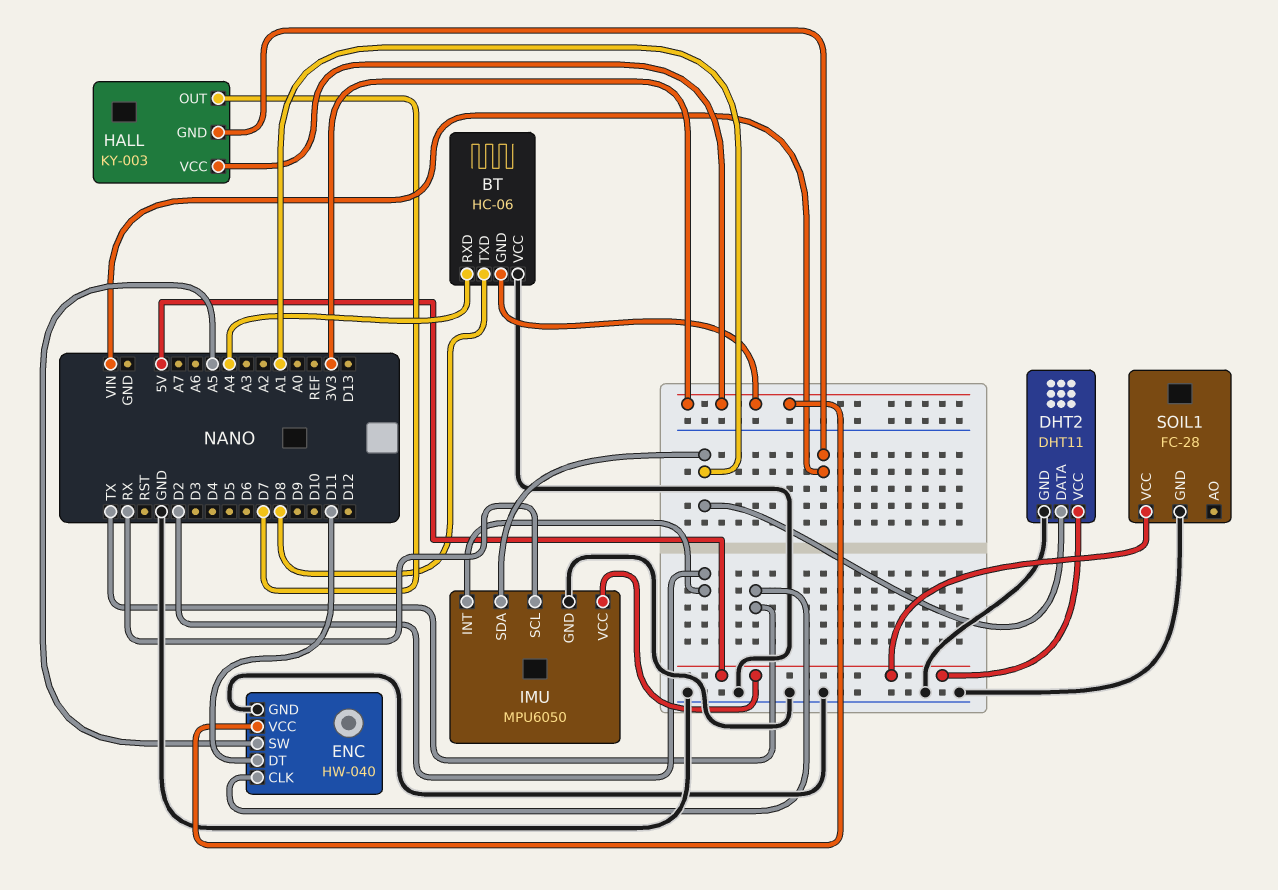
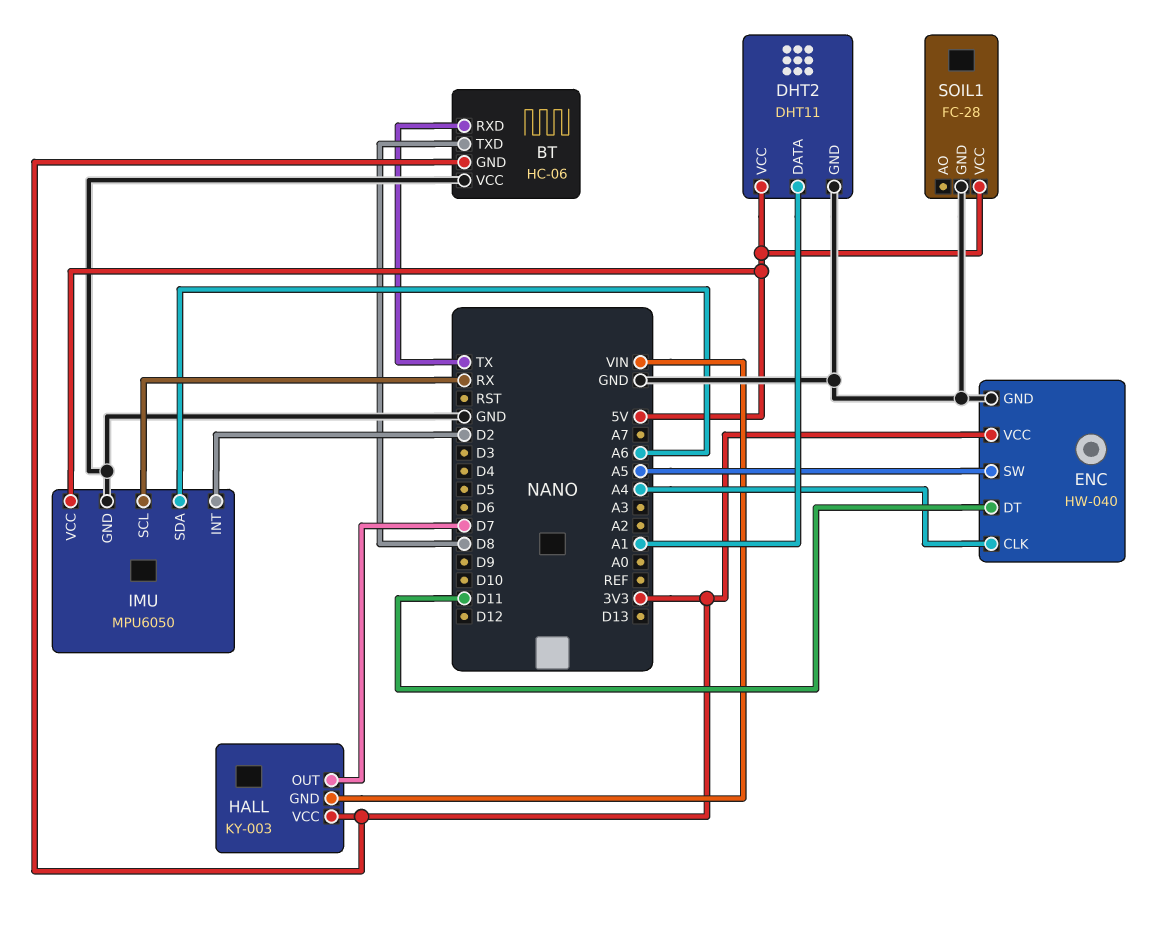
BT pin RXD: A4 -> TX
ENC pin CLK: TX -> A4
IMU pin SDA: A1 -> A6

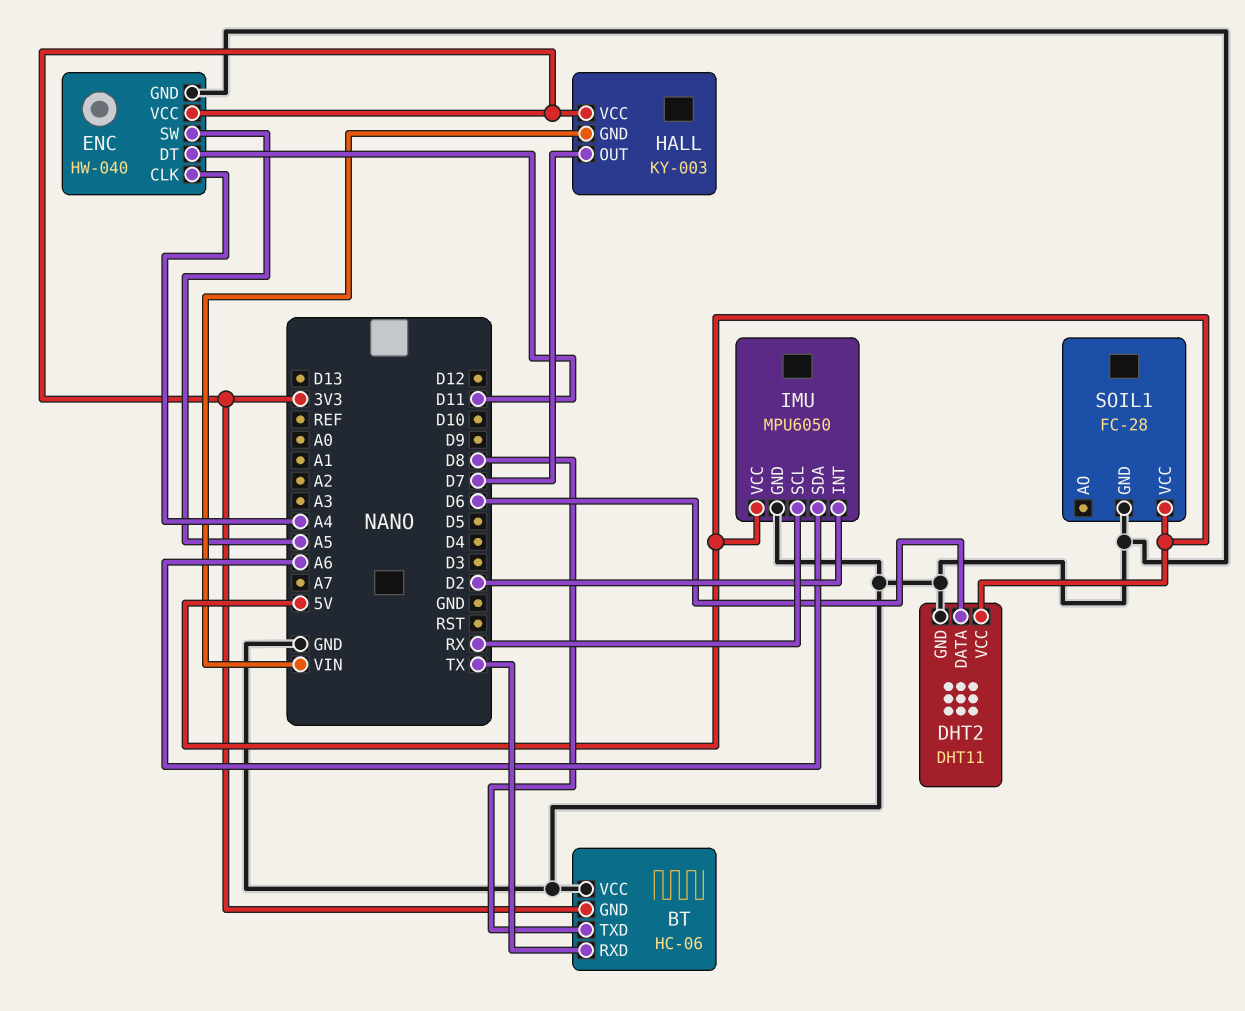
DHT2 pin DATA: A1 -> D6

